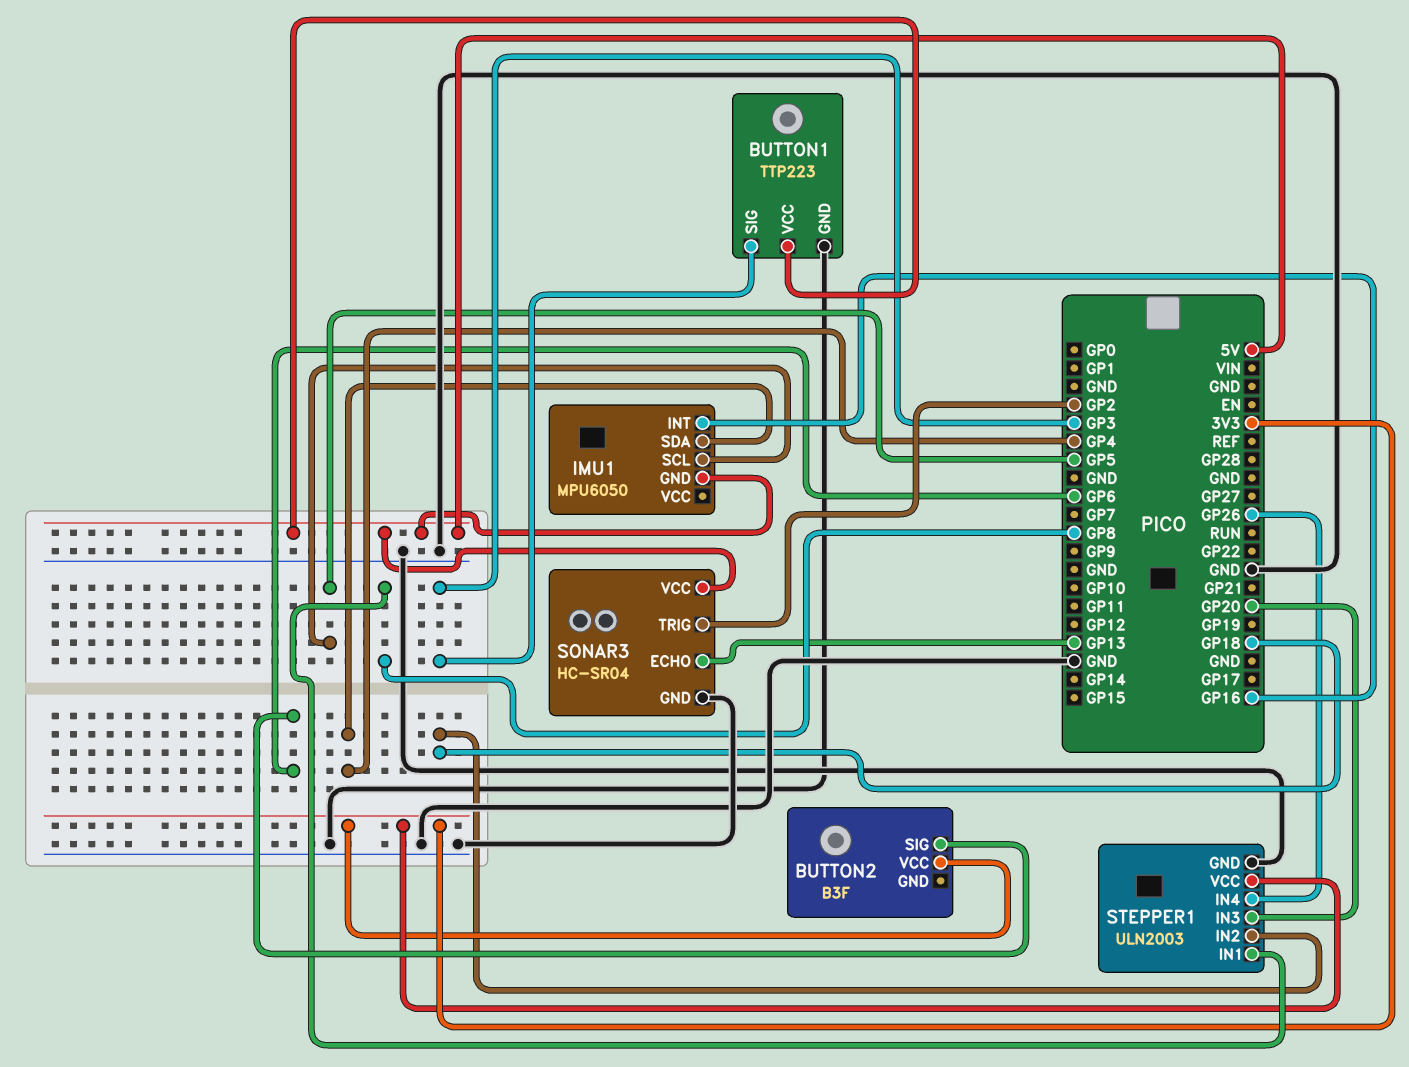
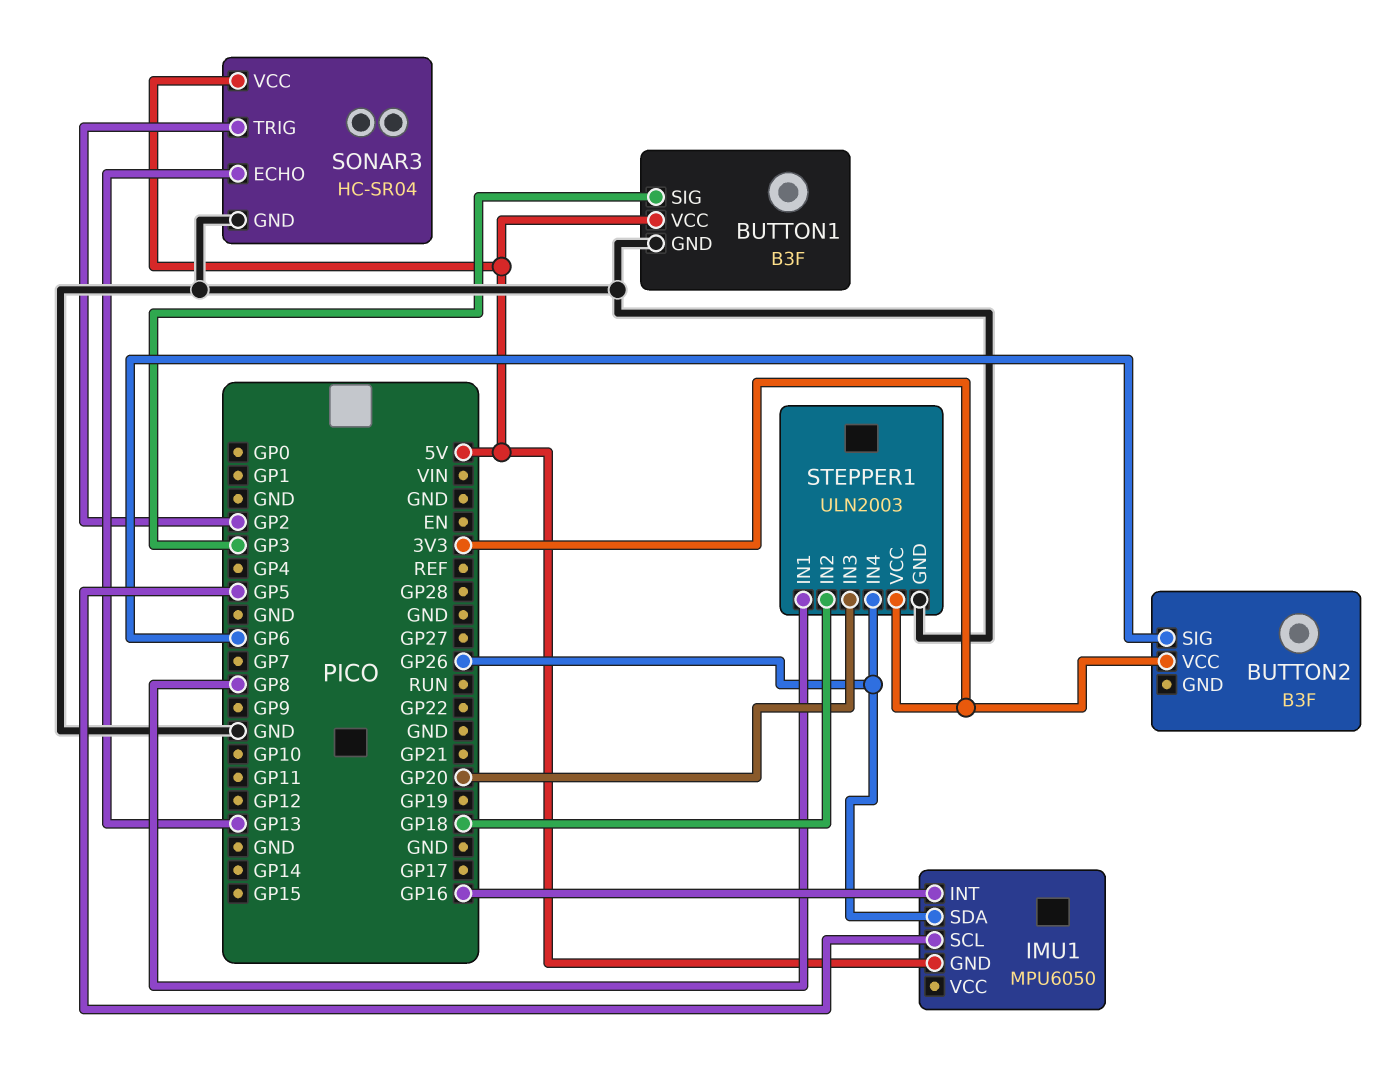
BUTTON1: TTP223 -> B3F
IMU1 pin SDA: GP4 -> GP26

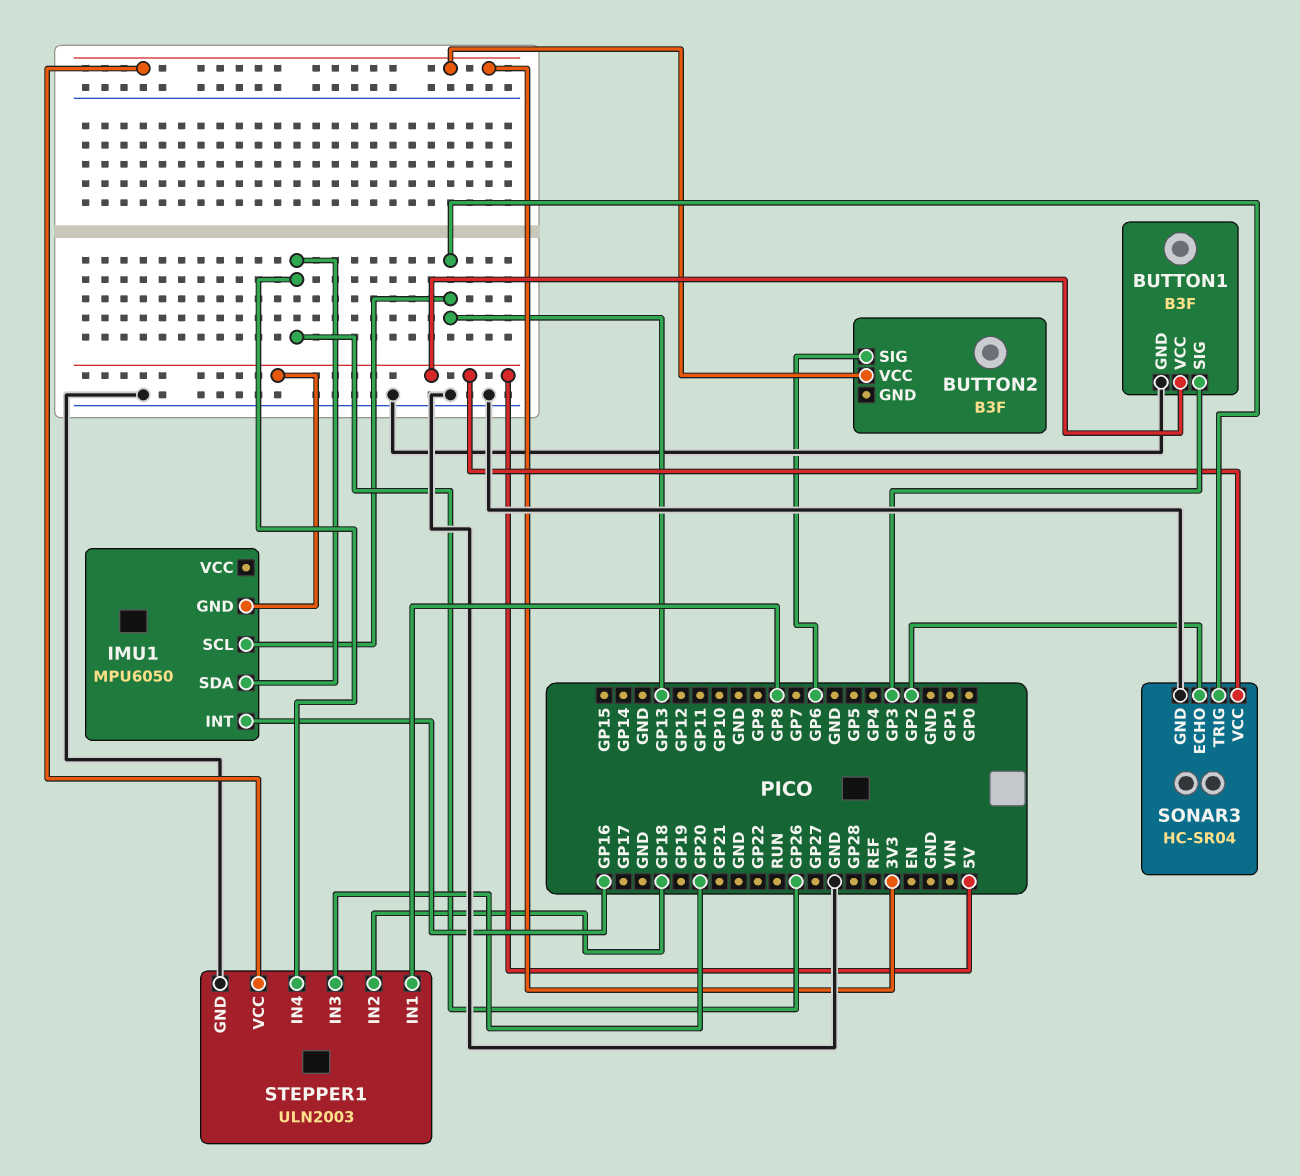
IMU1 pin SCL: GP5 -> GP13
SONAR3 pin ECHO: GP13 -> GP2
SONAR3 pin TRIG: GP2 -> GP13

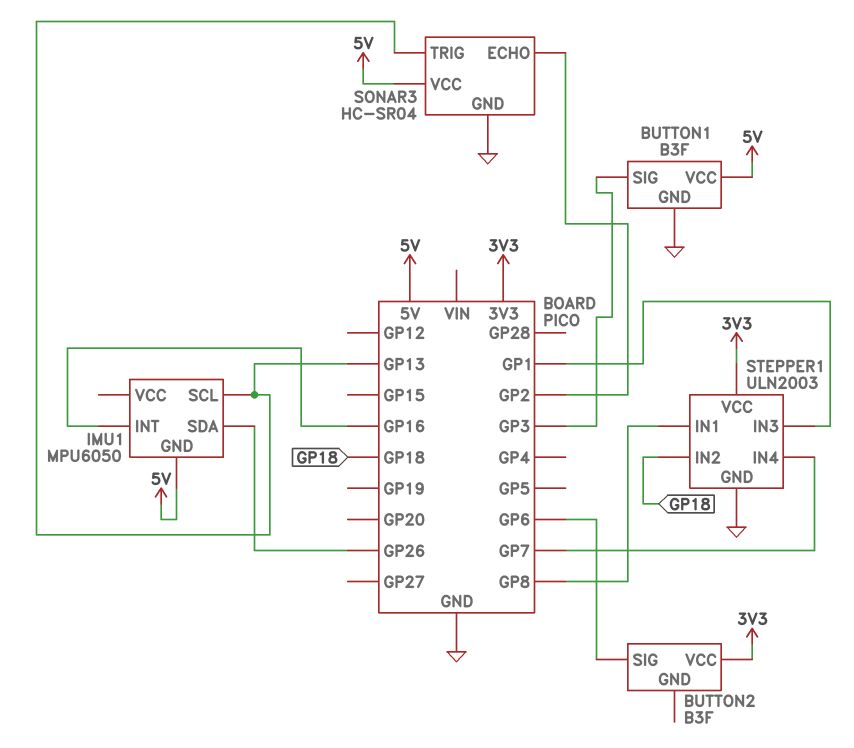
STEPPER1 pin IN3: GP20 -> GP1
STEPPER1 pin IN4: GP26 -> GP7

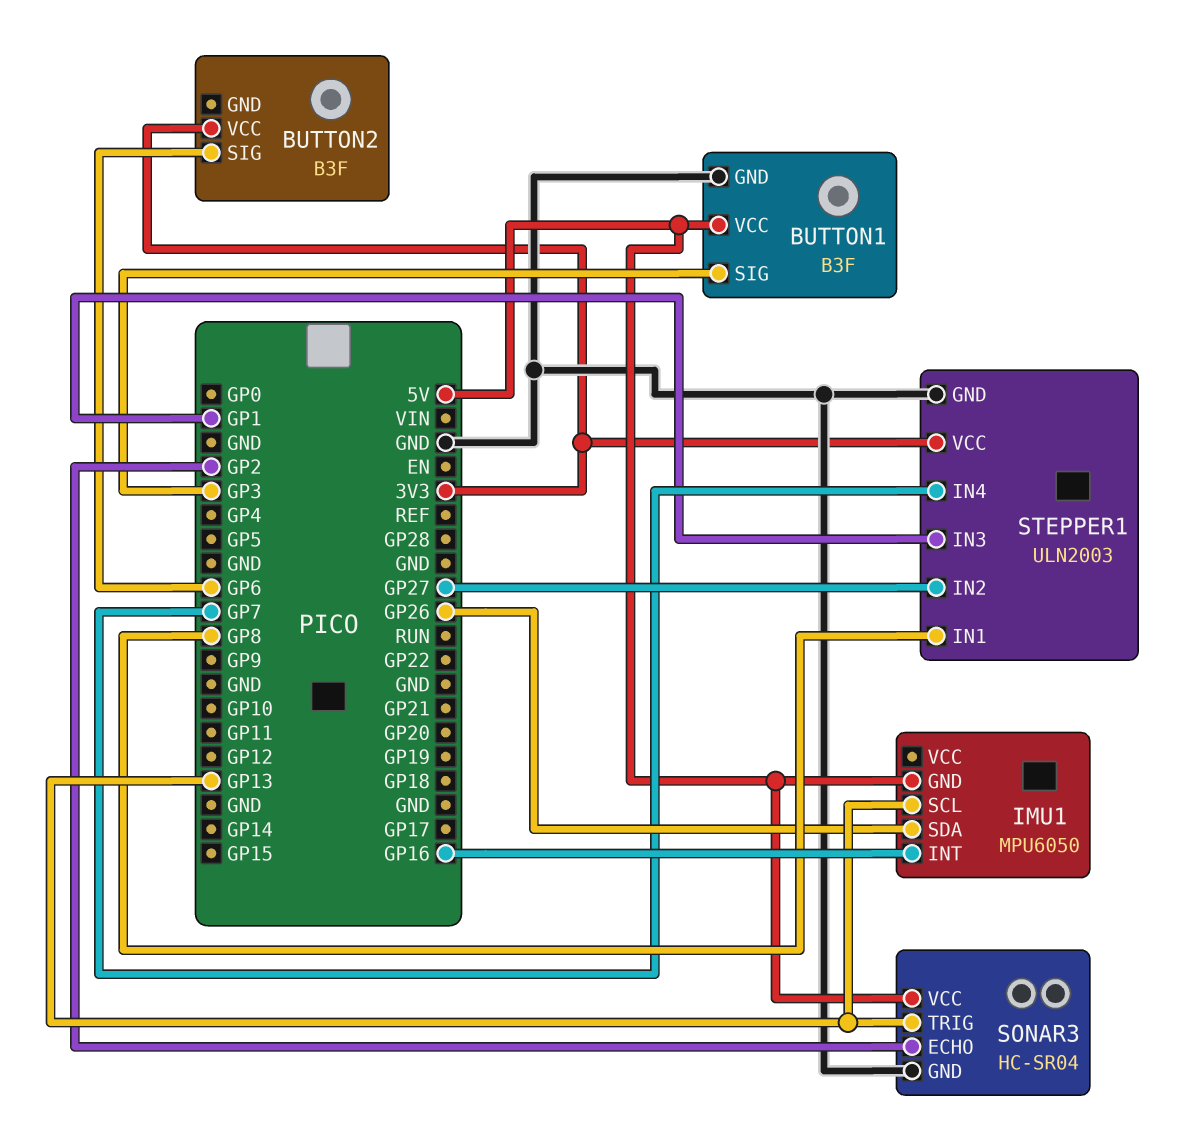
STEPPER1 pin IN2: GP18 -> GP27

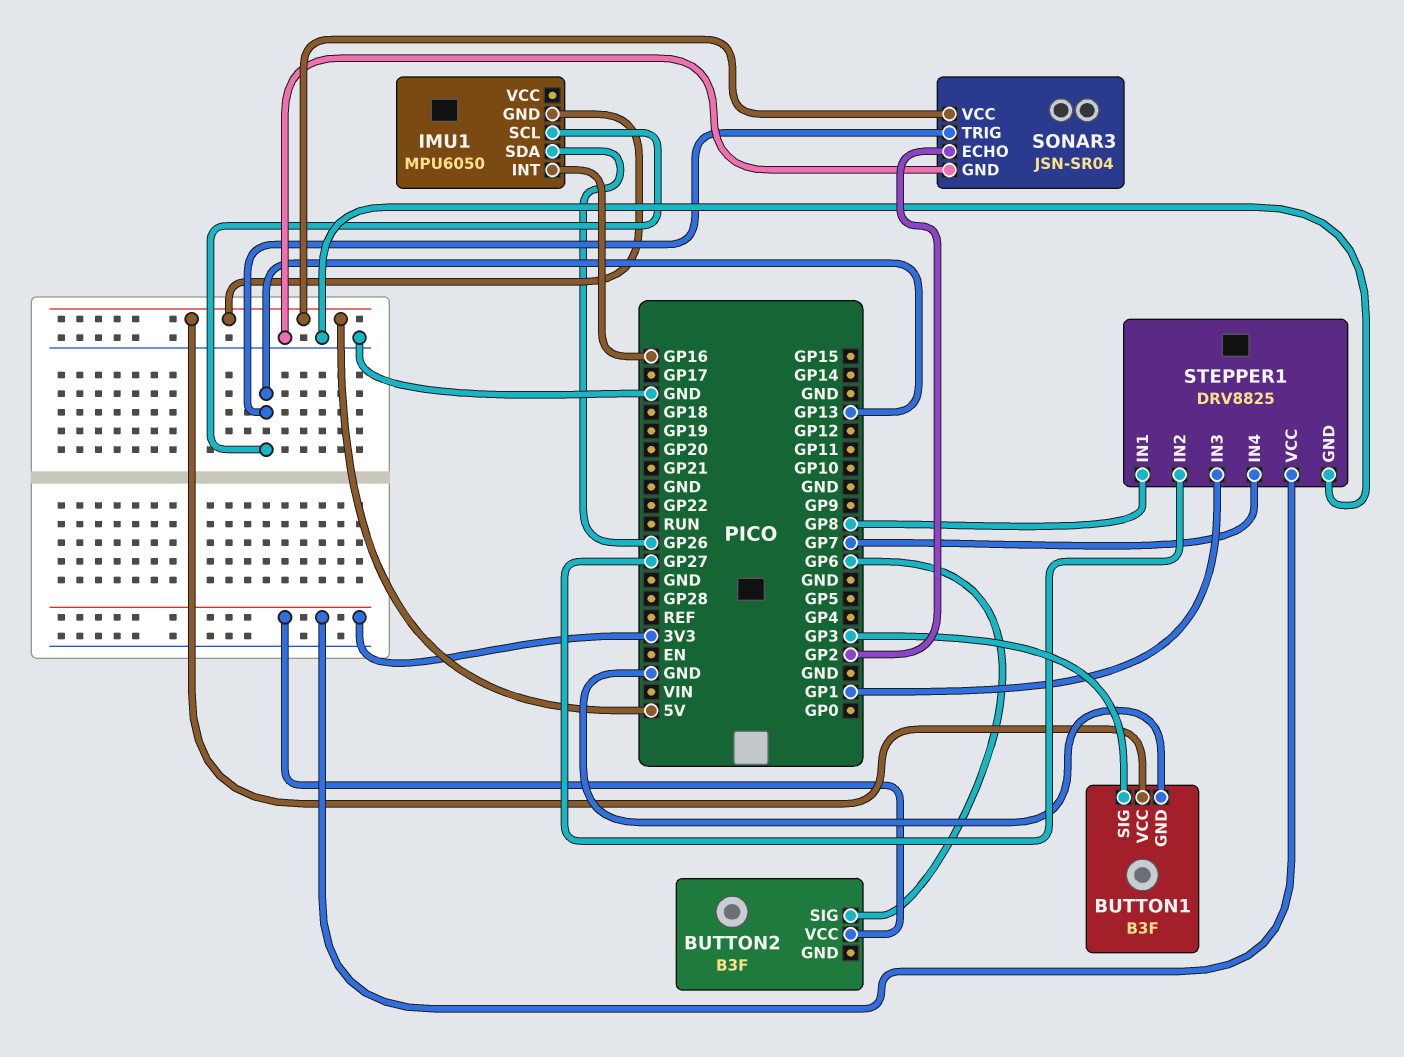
SONAR3: HC-SR04 -> JSN-SR04
STEPPER1: ULN2003 -> DRV8825

